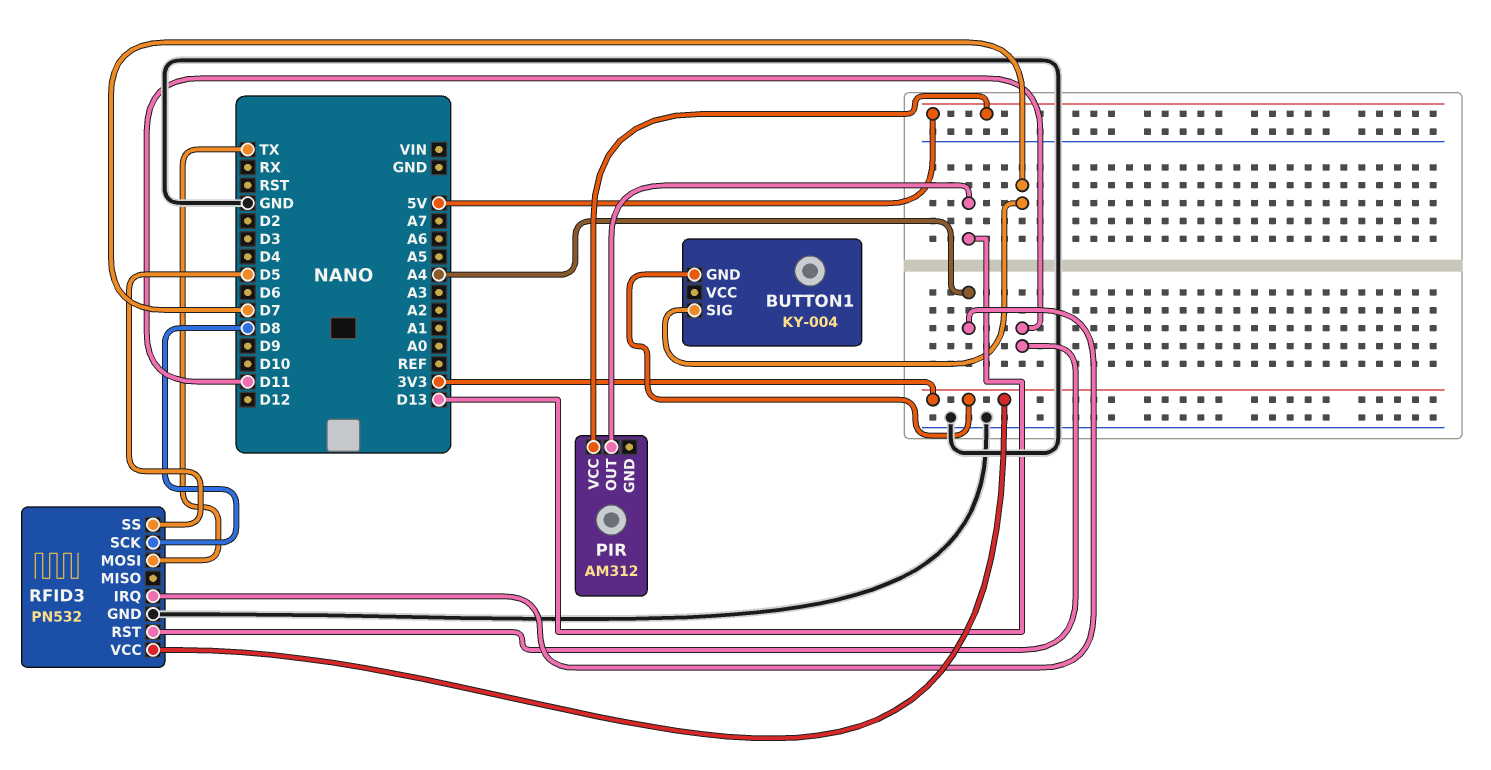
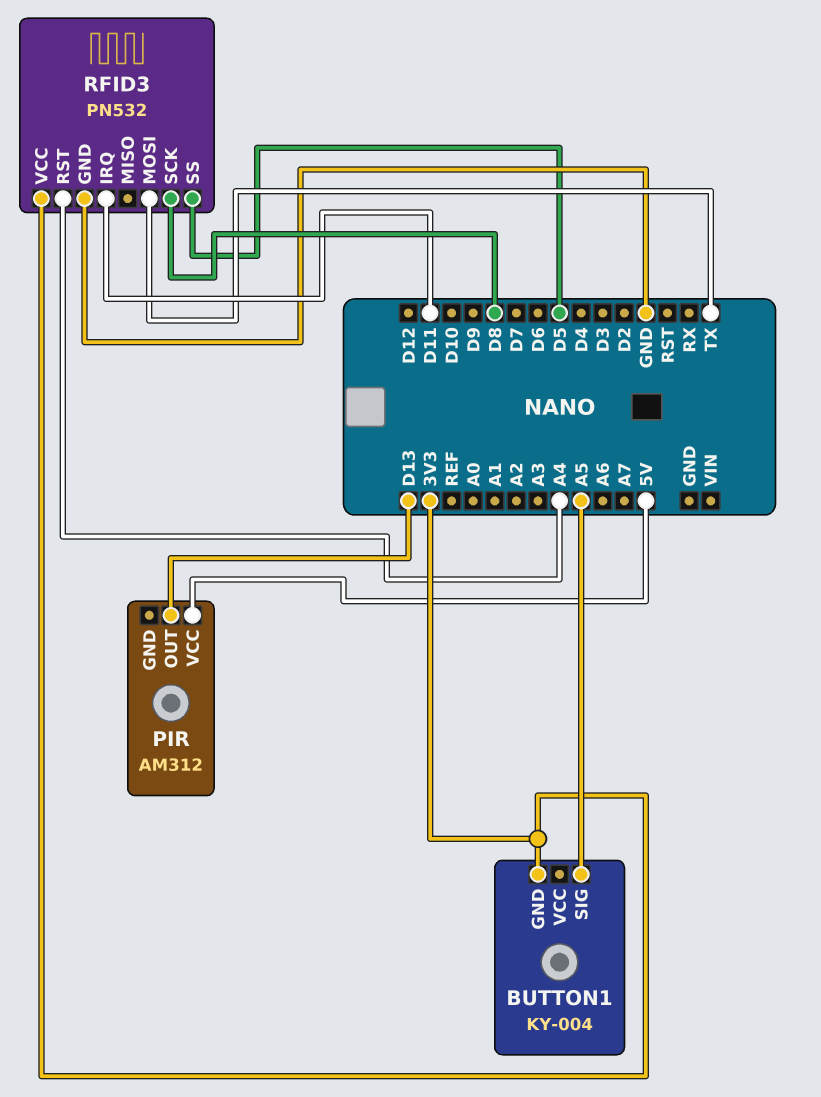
BUTTON1 pin SIG: D7 -> A5
RFID3 pin IRQ: A4 -> D11
RFID3 pin RST: D11 -> A4

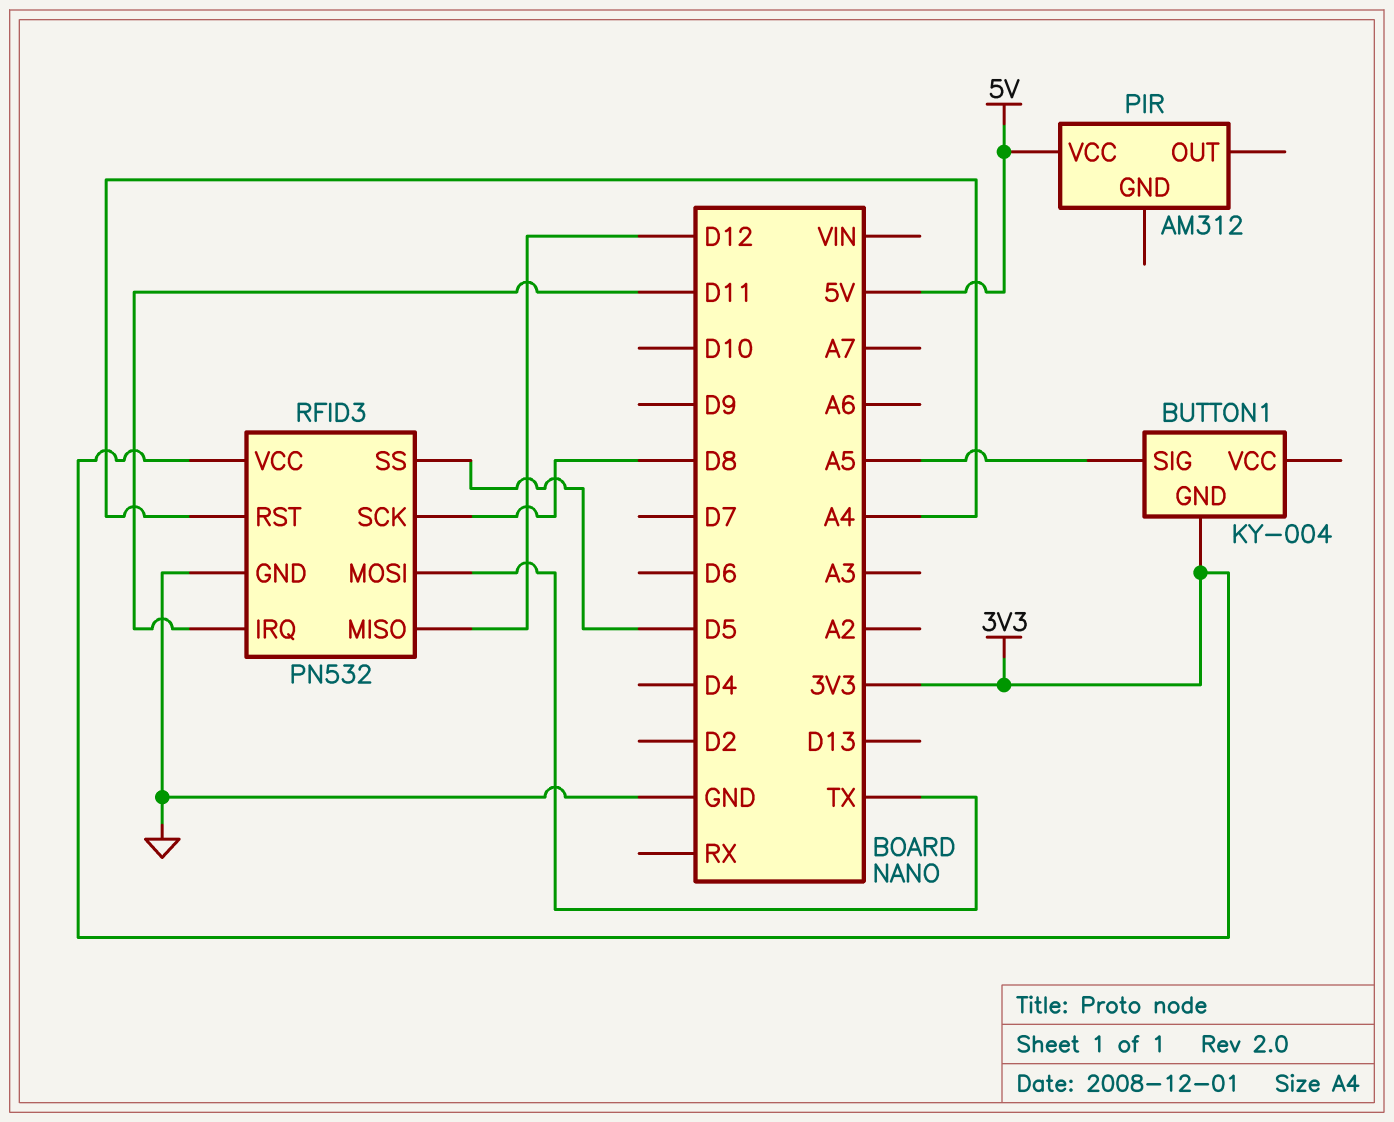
PIR pin OUT: D13 -> none
RFID3 pin MISO: none -> D12

